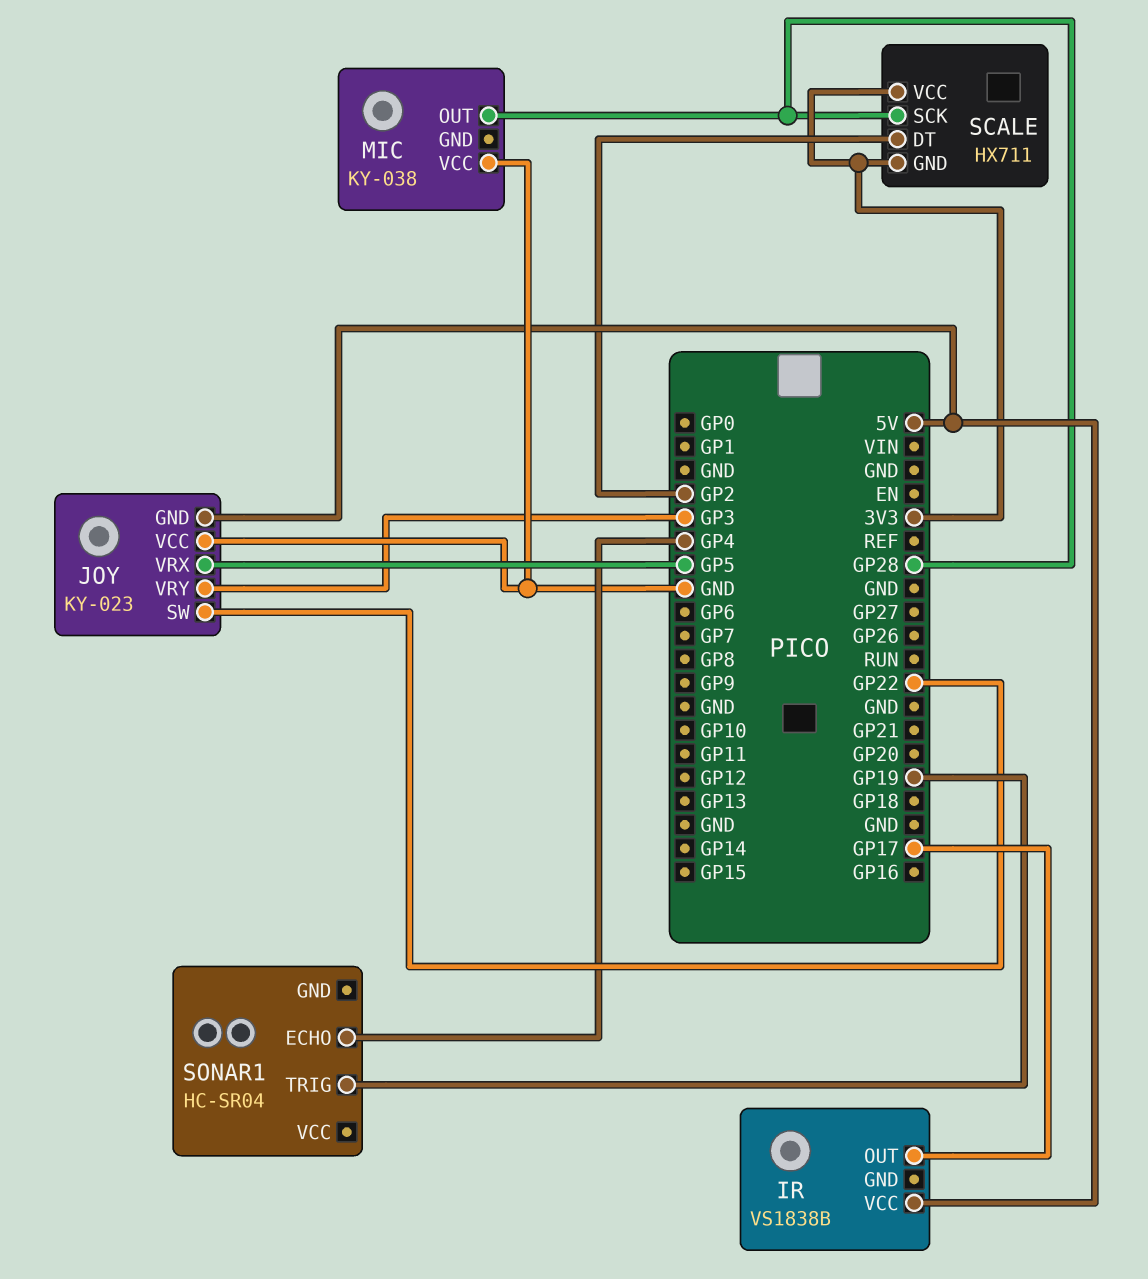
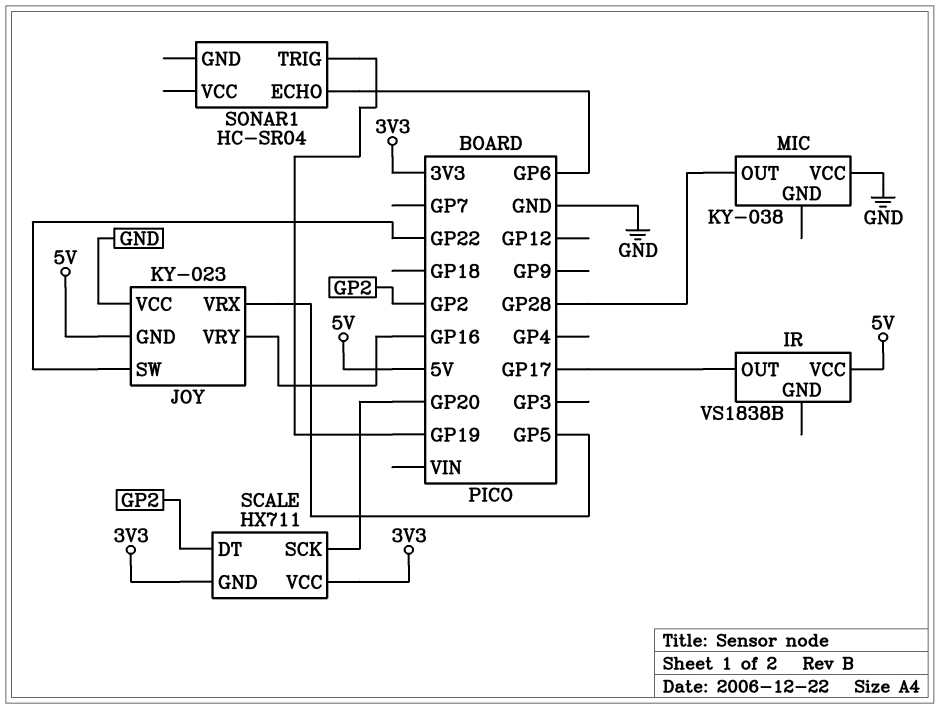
JOY pin VRY: GP3 -> GP16
SCALE pin SCK: GP28 -> GP20
SONAR1 pin ECHO: GP4 -> GP6

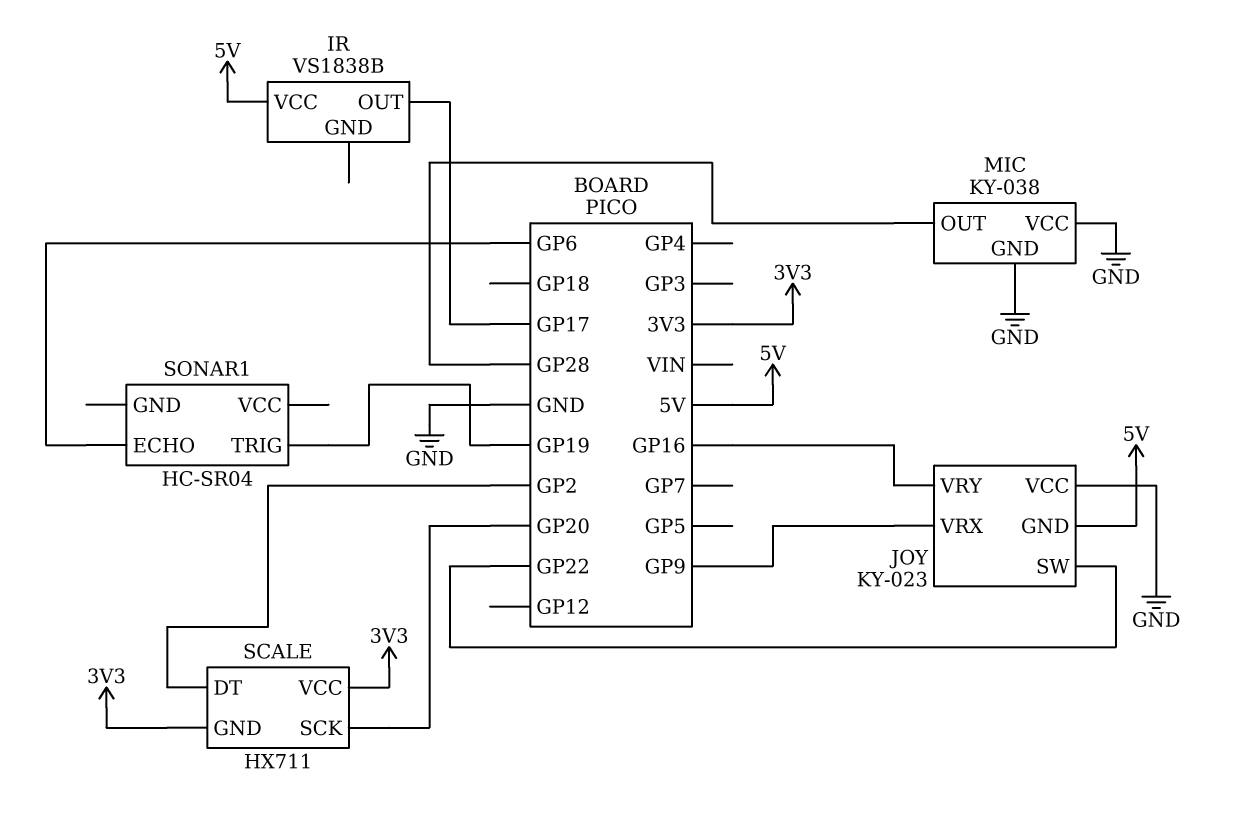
JOY pin VRX: GP5 -> GP9
MIC pin GND: none -> GND

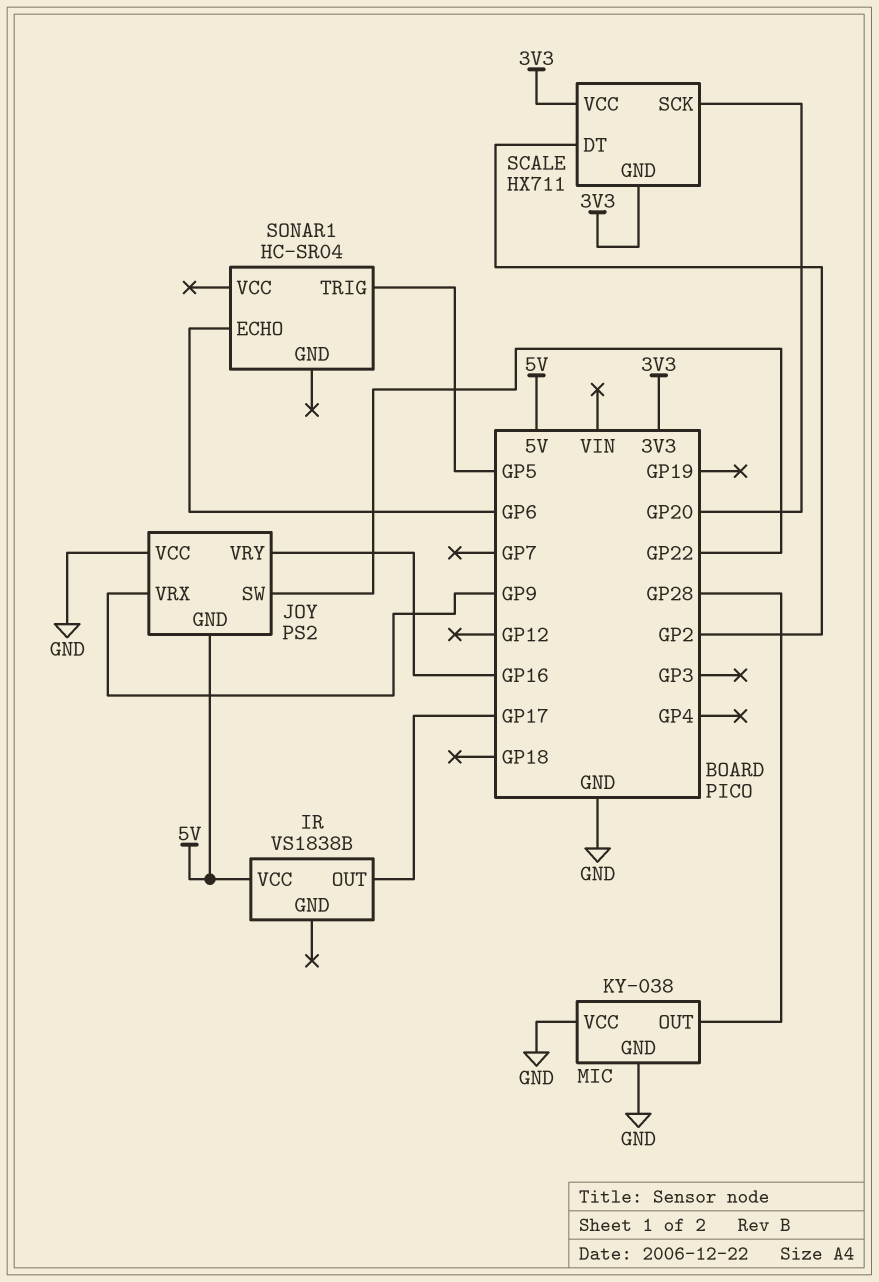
JOY: KY-023 -> PS2
SONAR1 pin TRIG: GP19 -> GP5

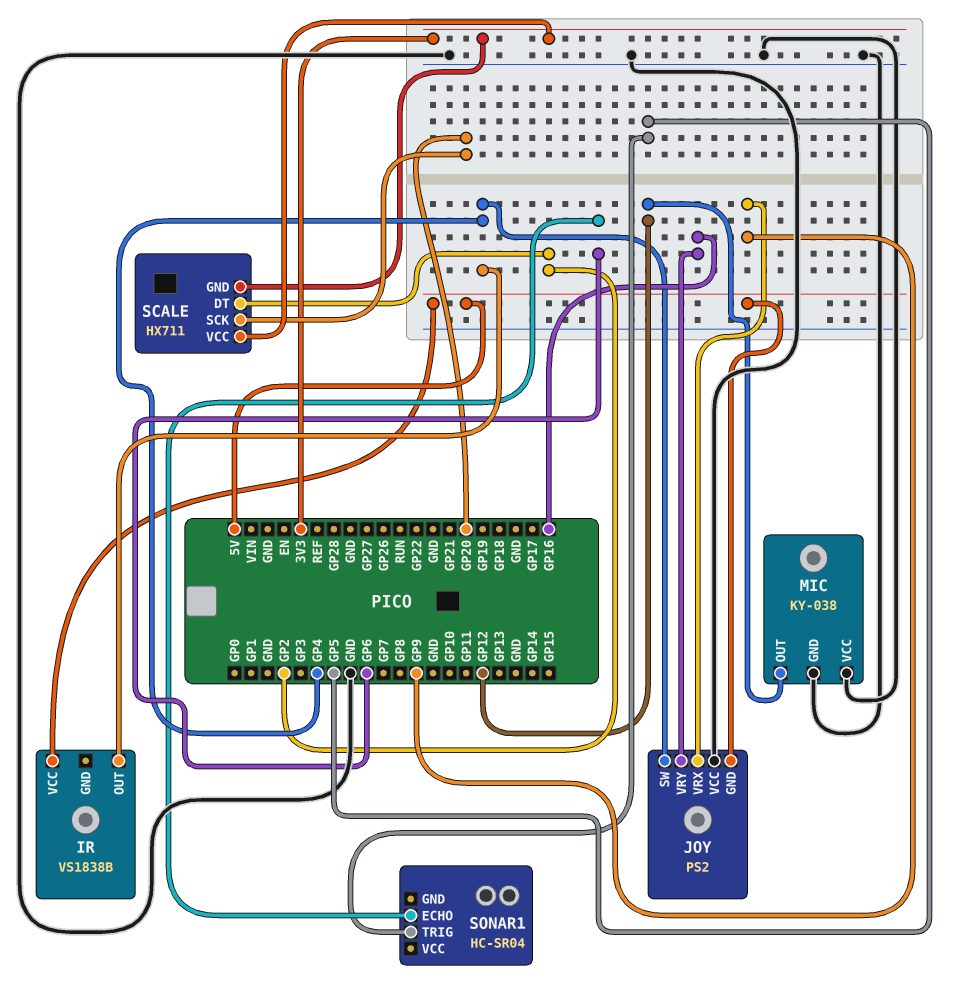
IR pin OUT: GP17 -> GP4
JOY pin SW: GP22 -> GP4
MIC pin OUT: GP28 -> GP12

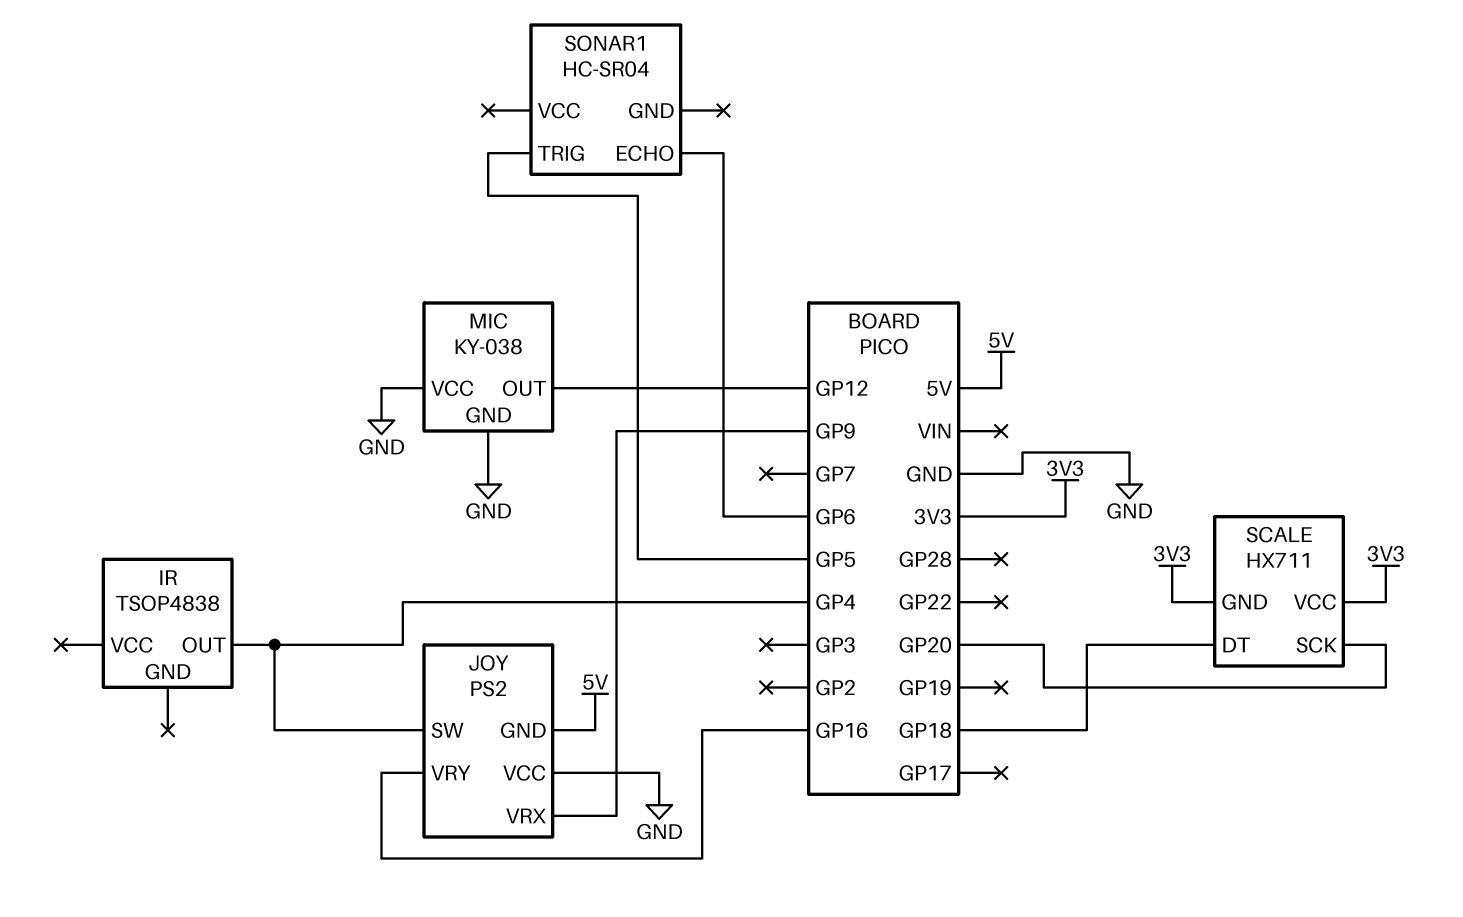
IR: VS1838B -> TSOP4838
IR pin VCC: 5V -> none
SCALE pin DT: GP2 -> GP18

